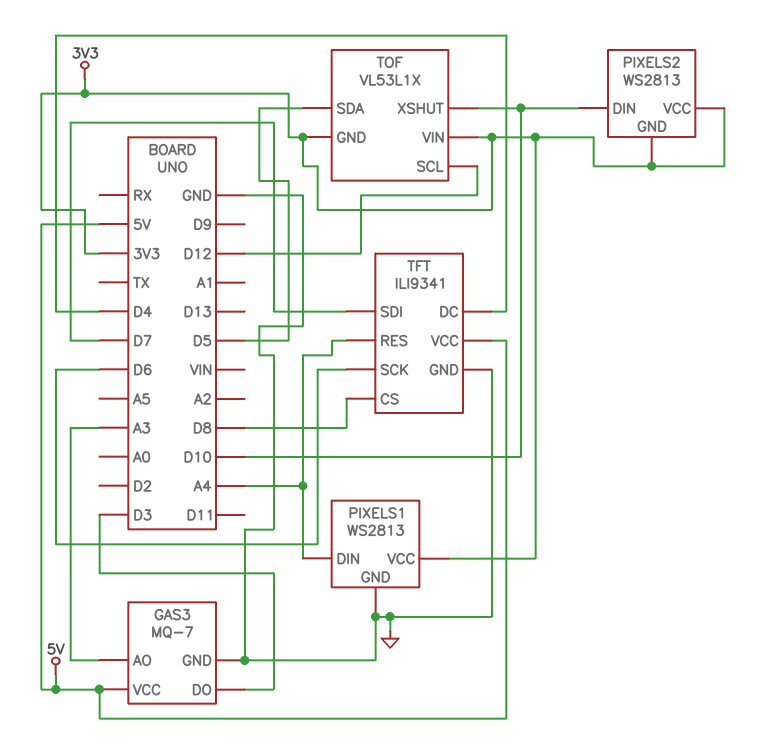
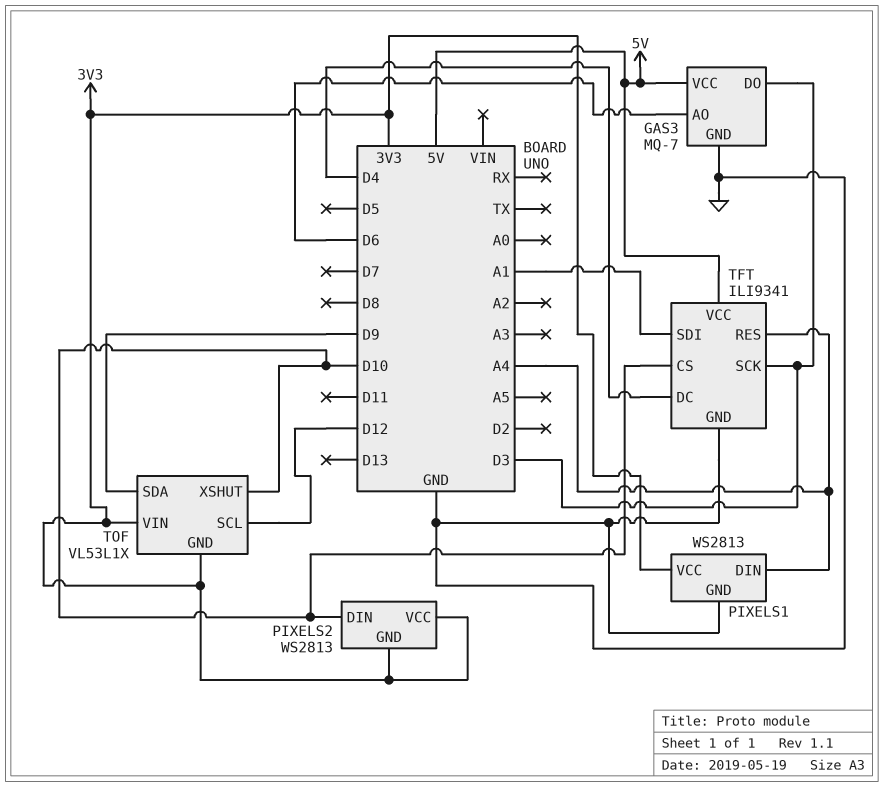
GAS3 pin AO: A3 -> D6
TFT pin CS: D8 -> D10
TFT pin SCK: D6 -> D3
TFT pin SDI: D7 -> A1
TOF pin SDA: D5 -> D9

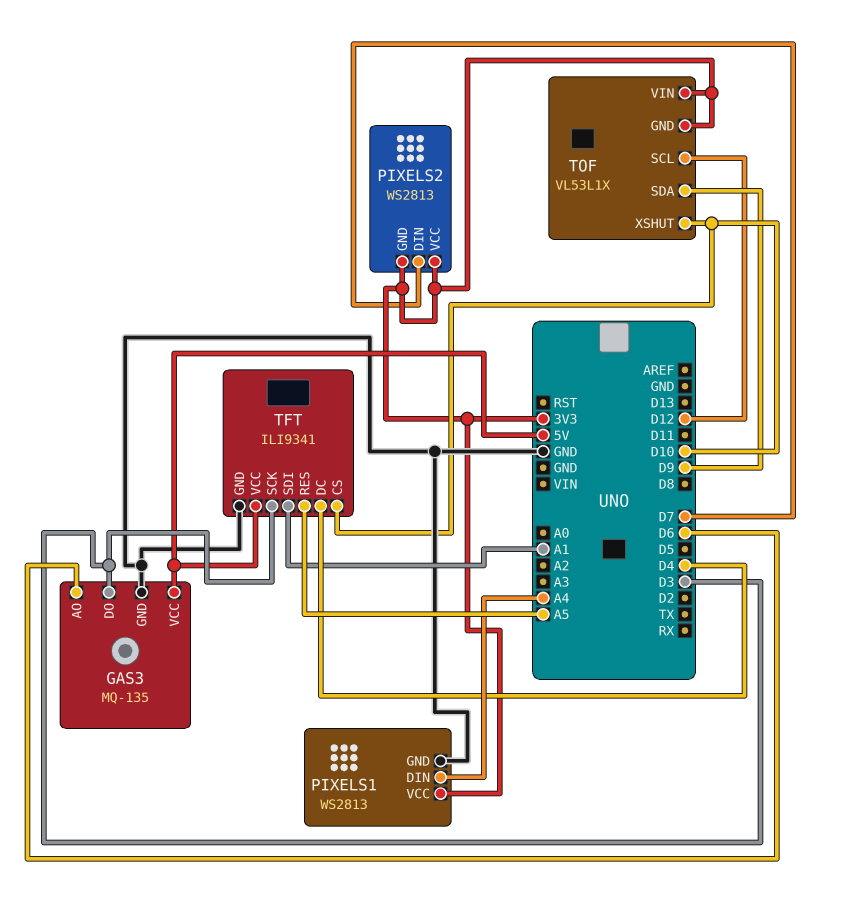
GAS3: MQ-7 -> MQ-135
PIXELS2 pin DIN: D10 -> D7
TFT pin RES: A4 -> A5

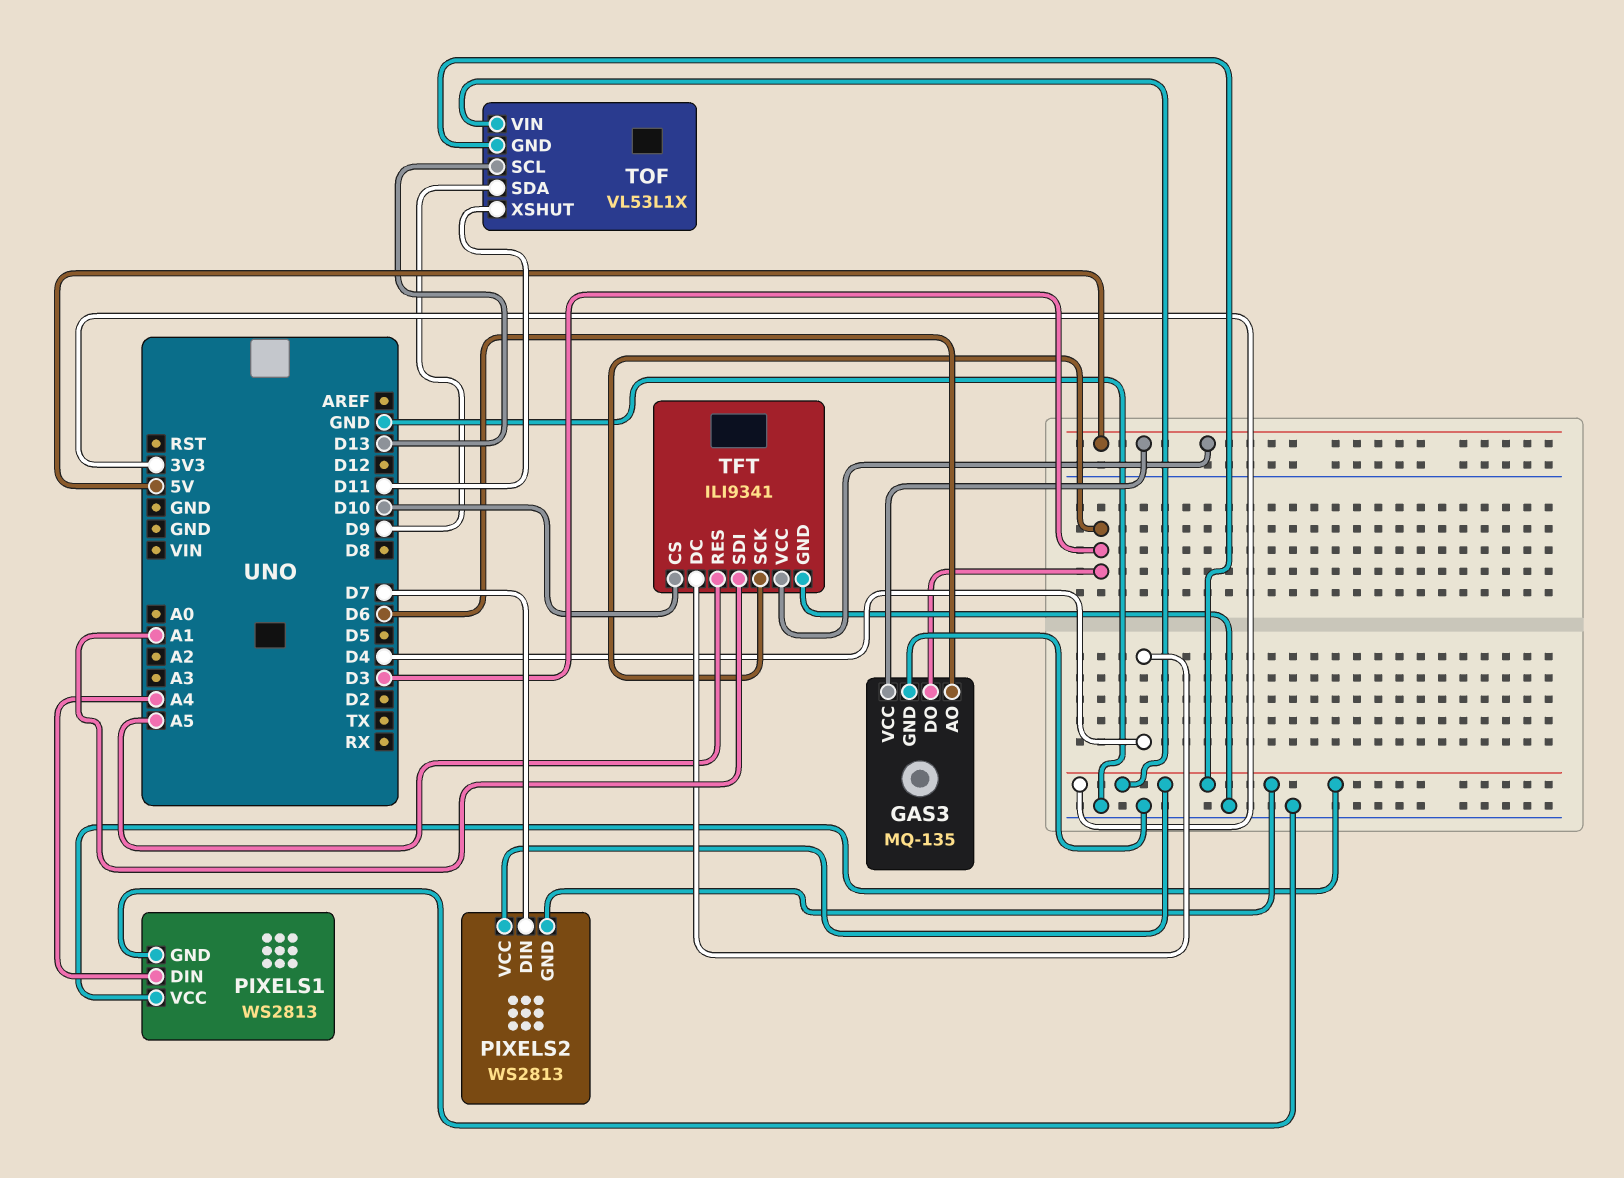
TOF pin SCL: D12 -> D13
TOF pin XSHUT: D10 -> D11

